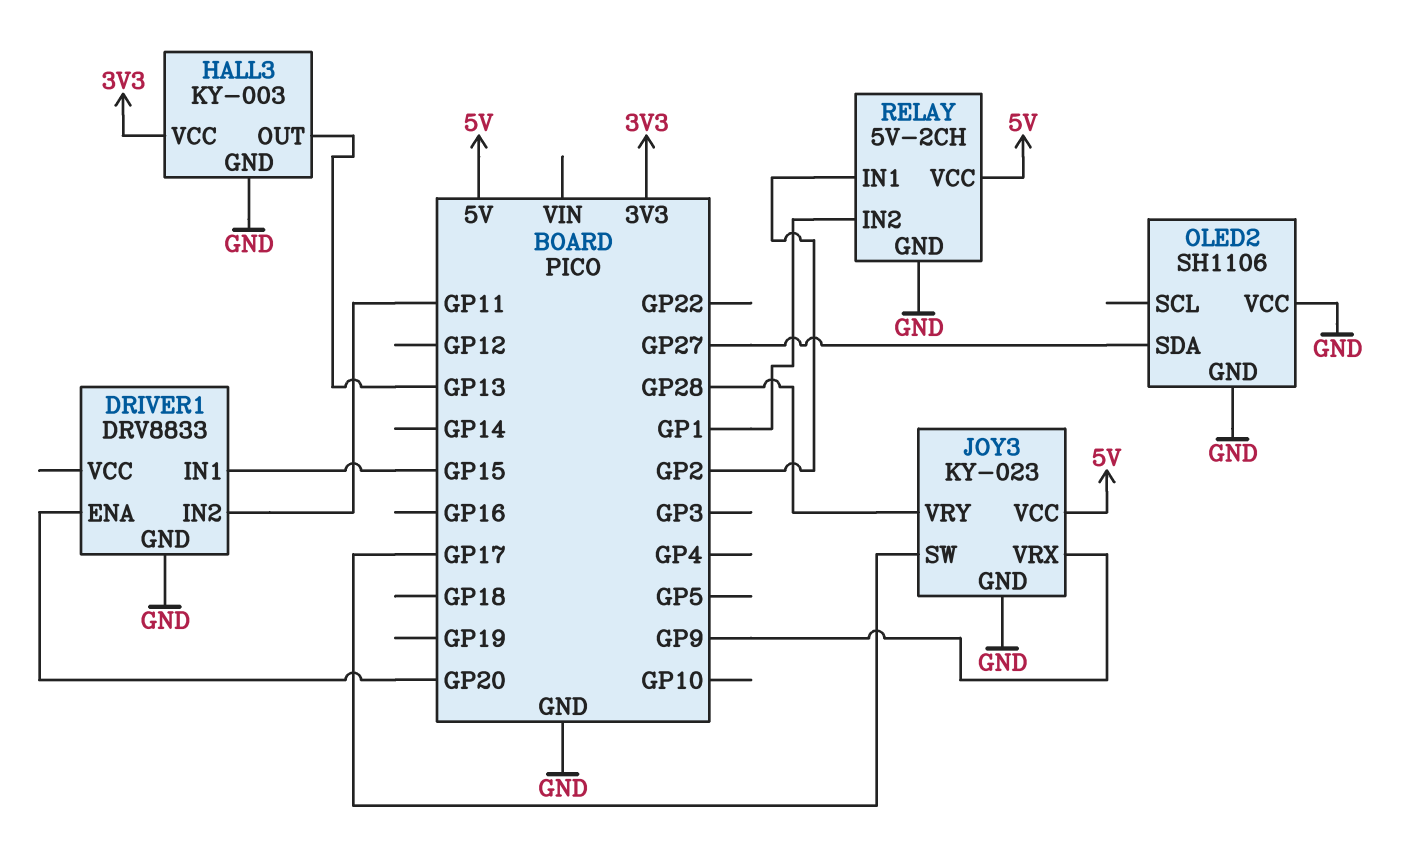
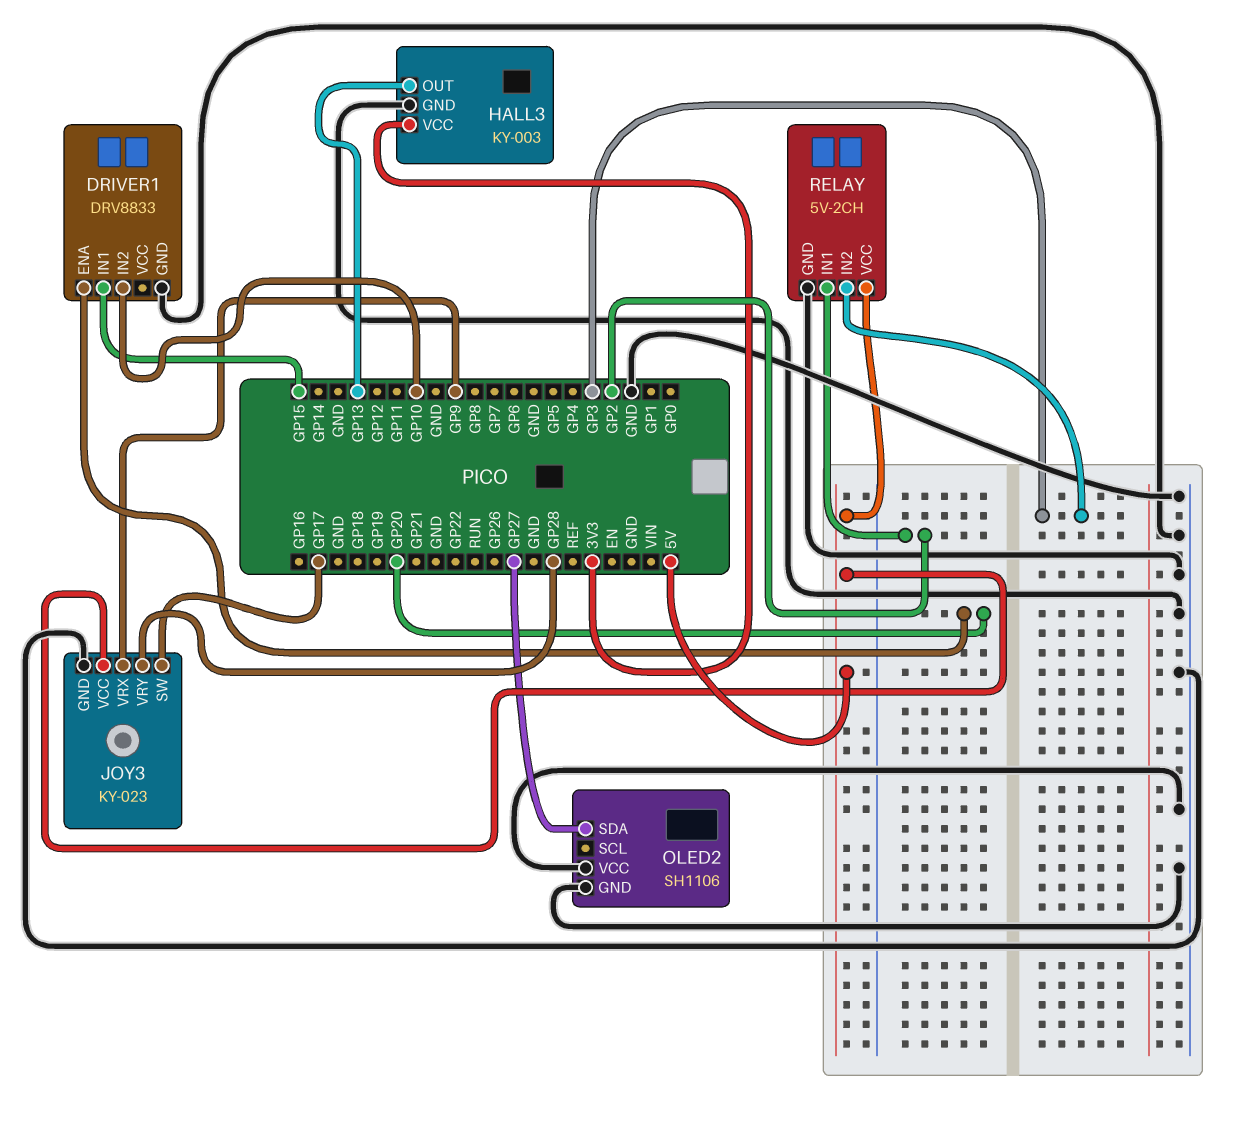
DRIVER1 pin IN2: GP11 -> GP10
RELAY pin IN2: GP1 -> GP3

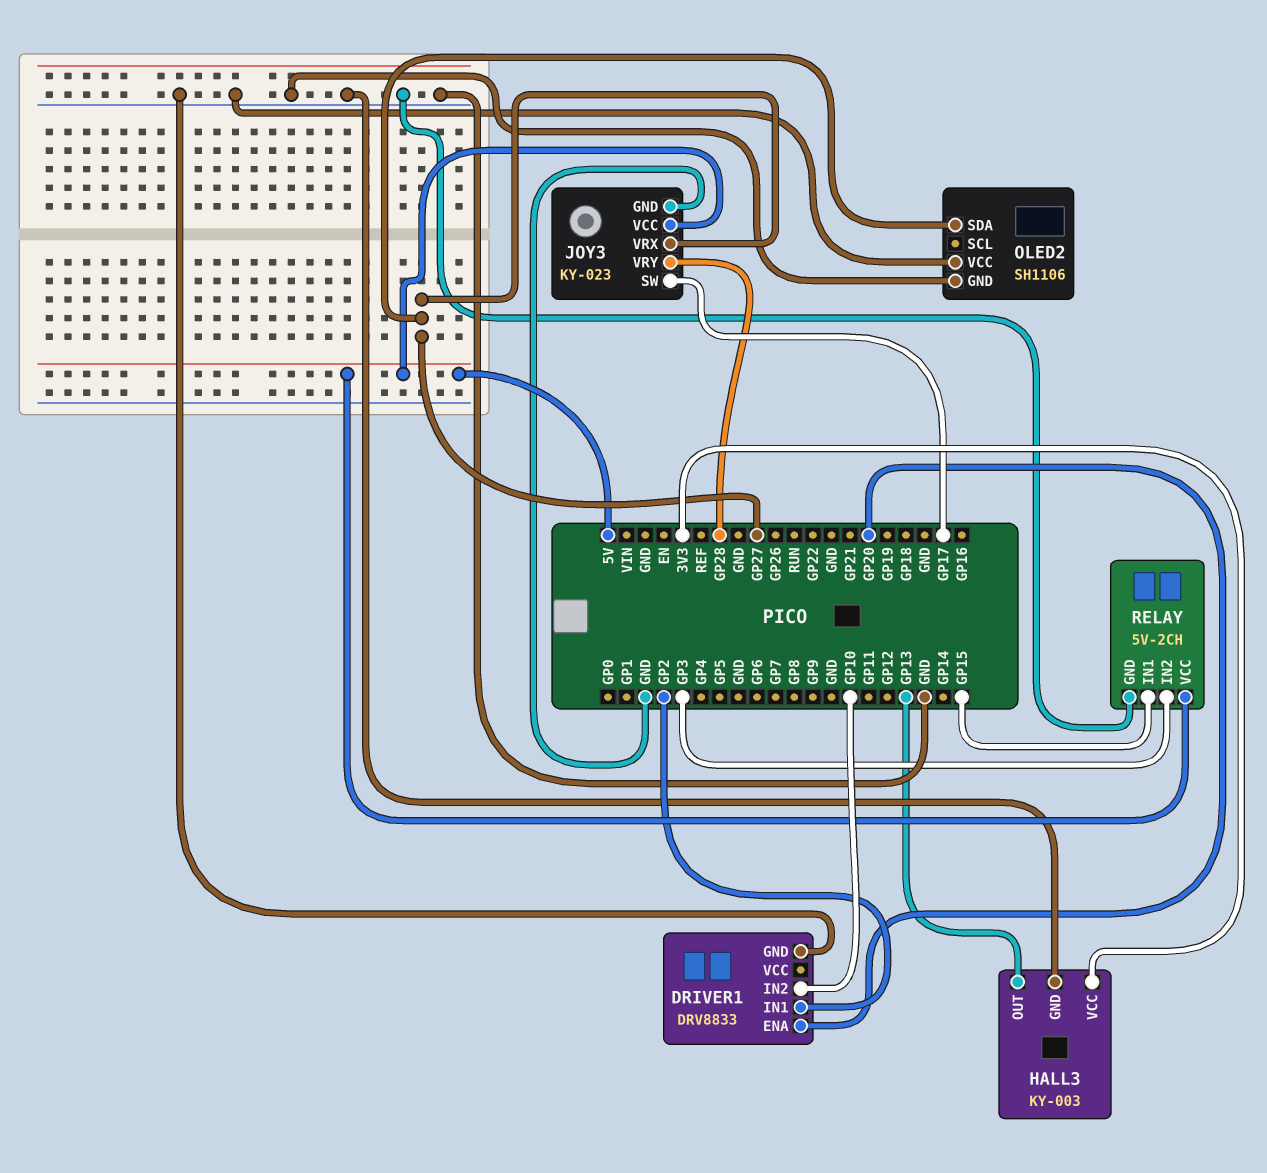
DRIVER1 pin IN1: GP15 -> GP2
JOY3 pin VRX: GP9 -> GP27
RELAY pin IN1: GP2 -> GP15

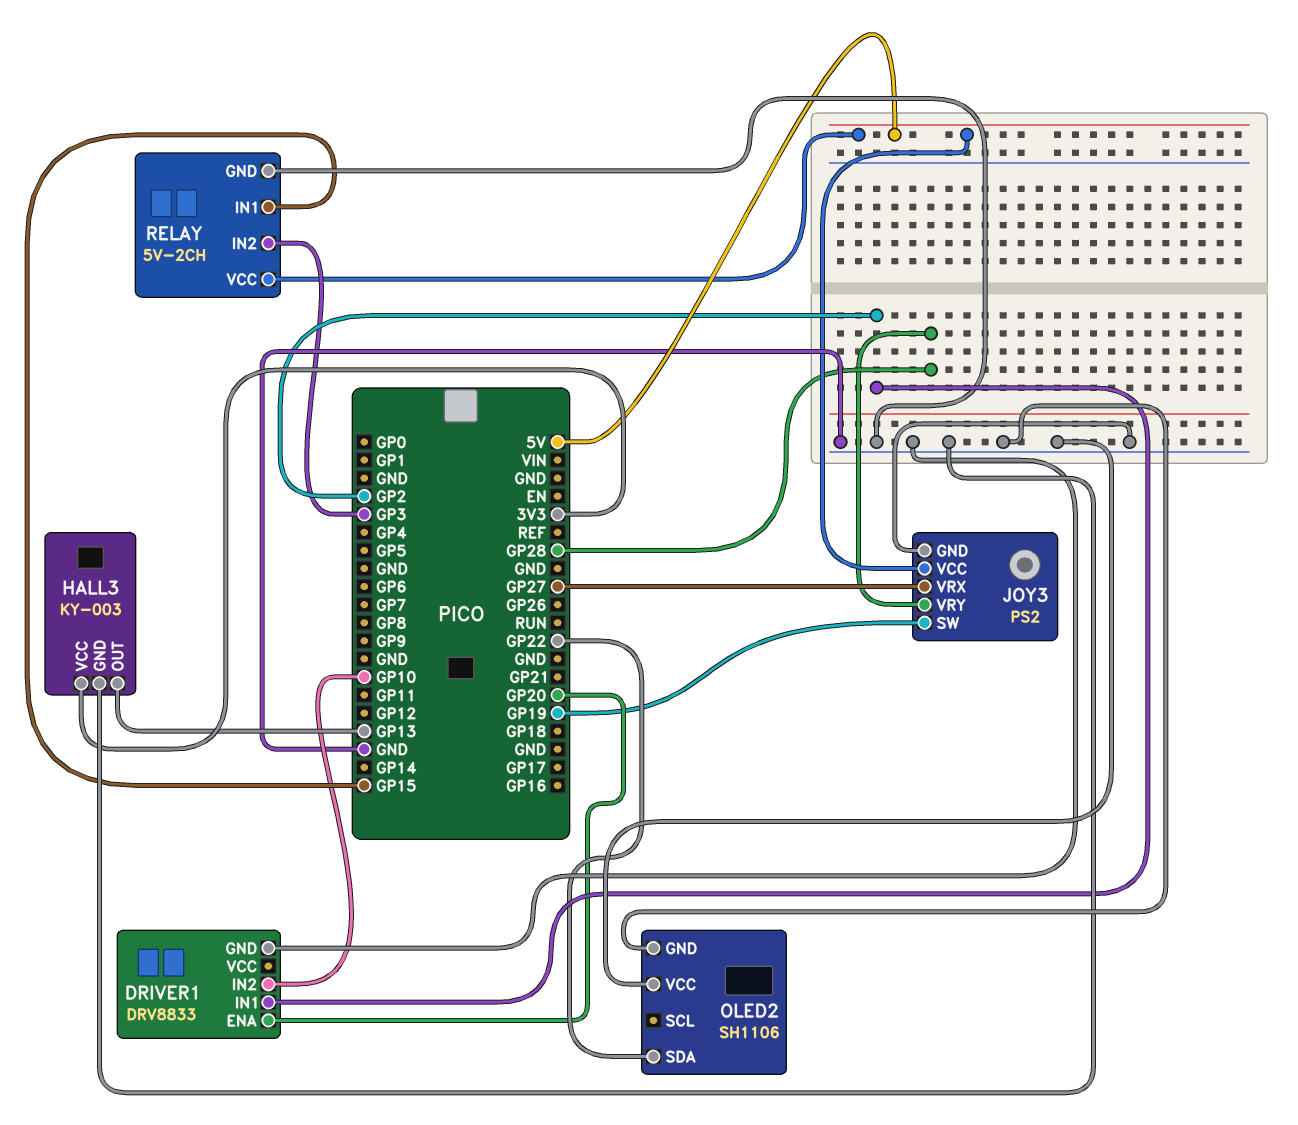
JOY3: KY-023 -> PS2
JOY3 pin SW: GP17 -> GP19
OLED2 pin SDA: GP27 -> GP22

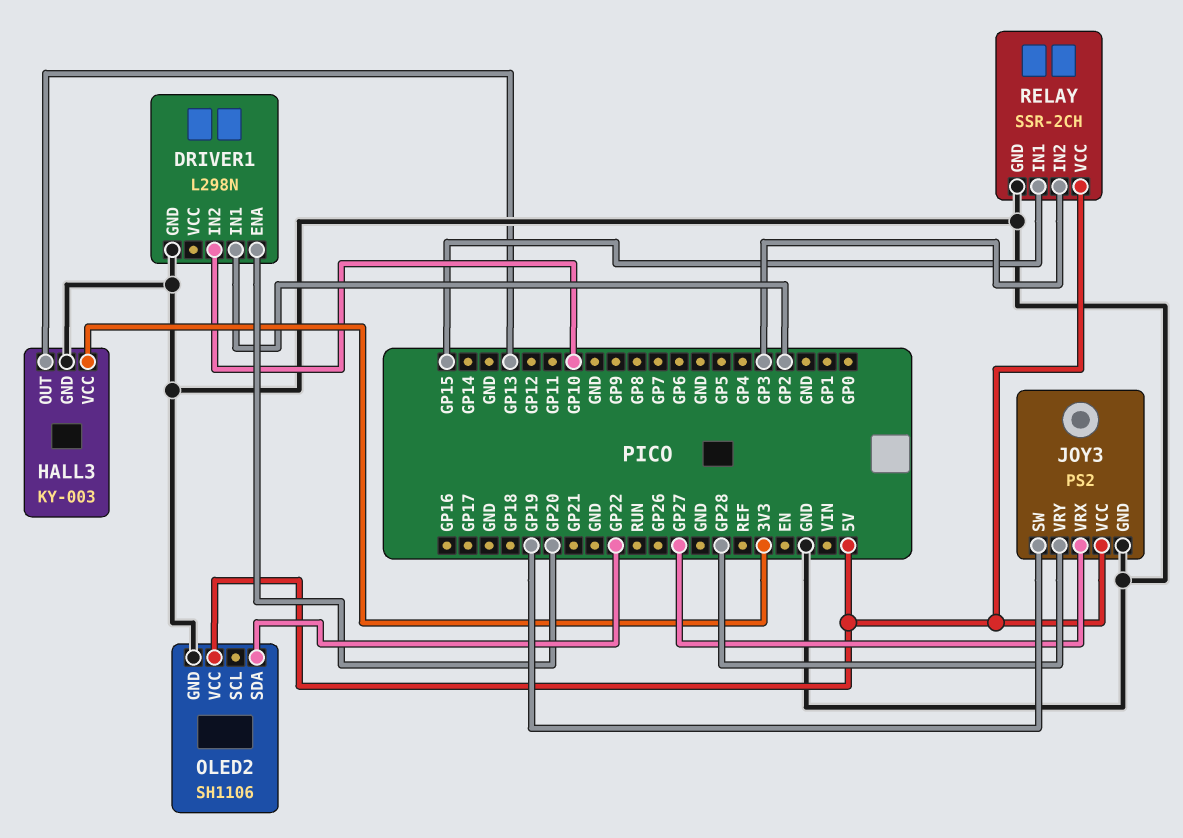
DRIVER1: DRV8833 -> L298N
OLED2 pin VCC: GND -> 5V
RELAY: 5V-2CH -> SSR-2CH

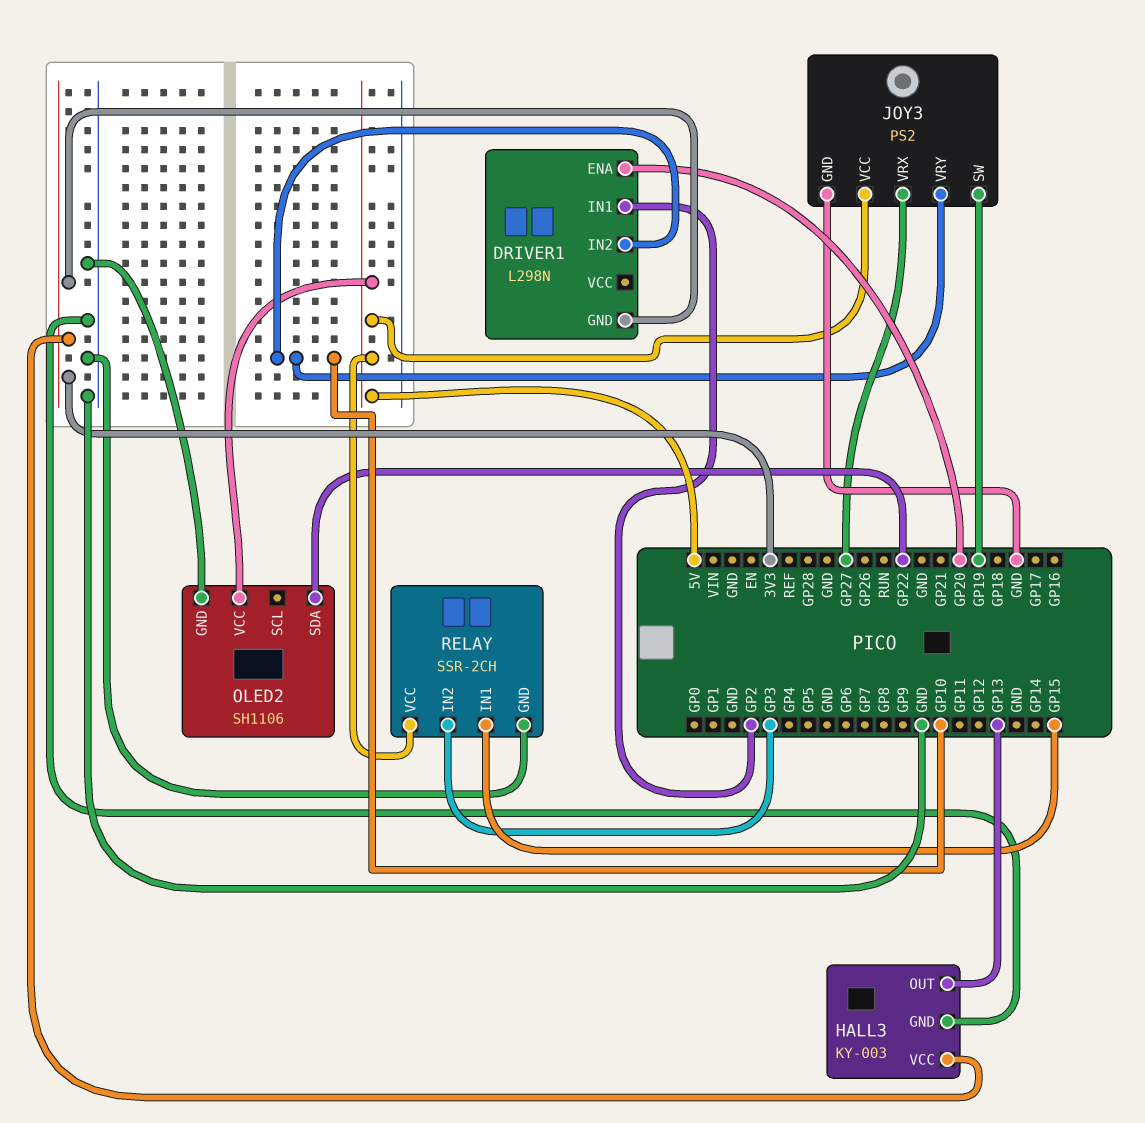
DRIVER1 pin GND: GND -> 3V3
JOY3 pin VRY: GP28 -> GP10

